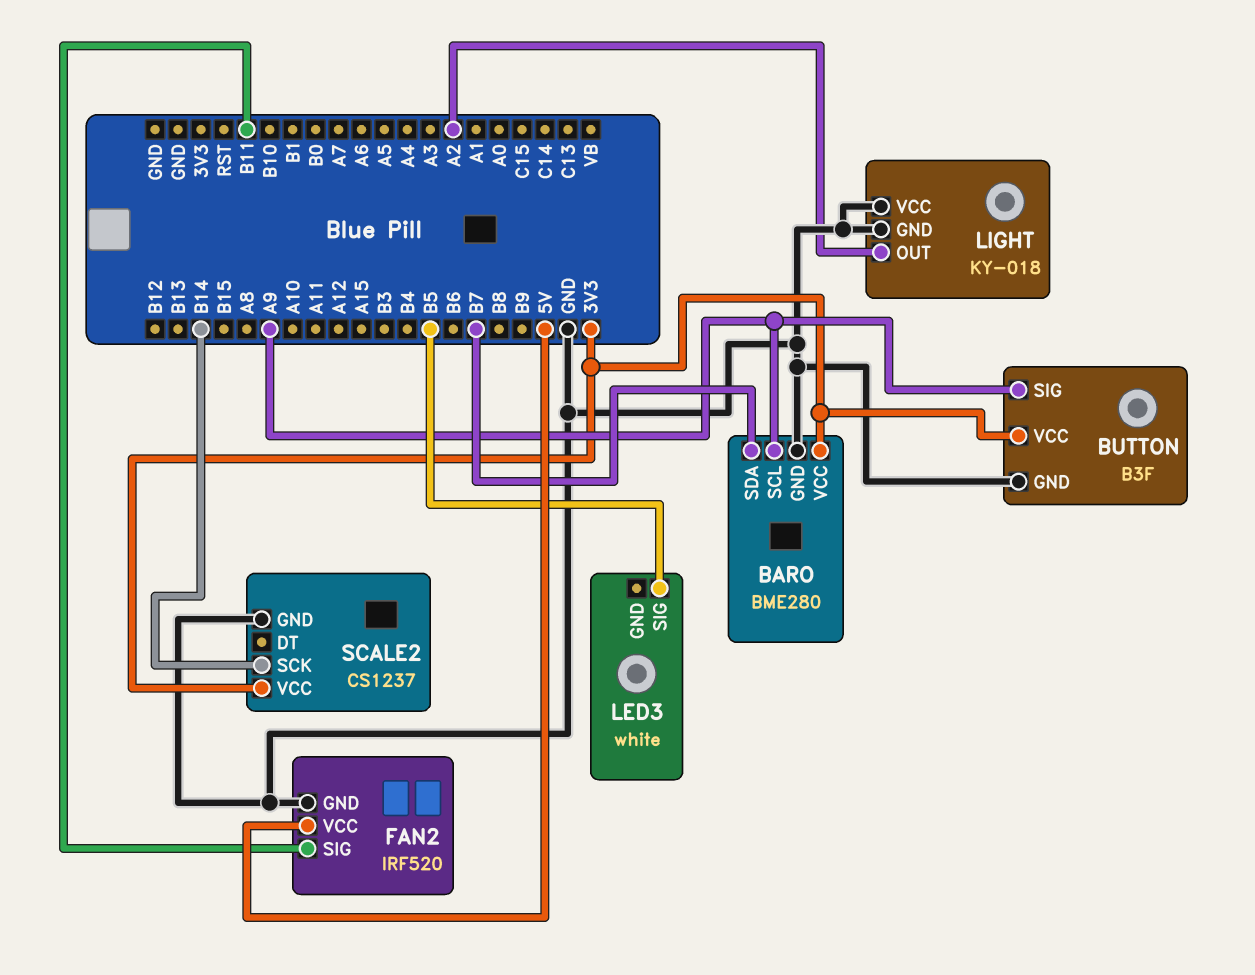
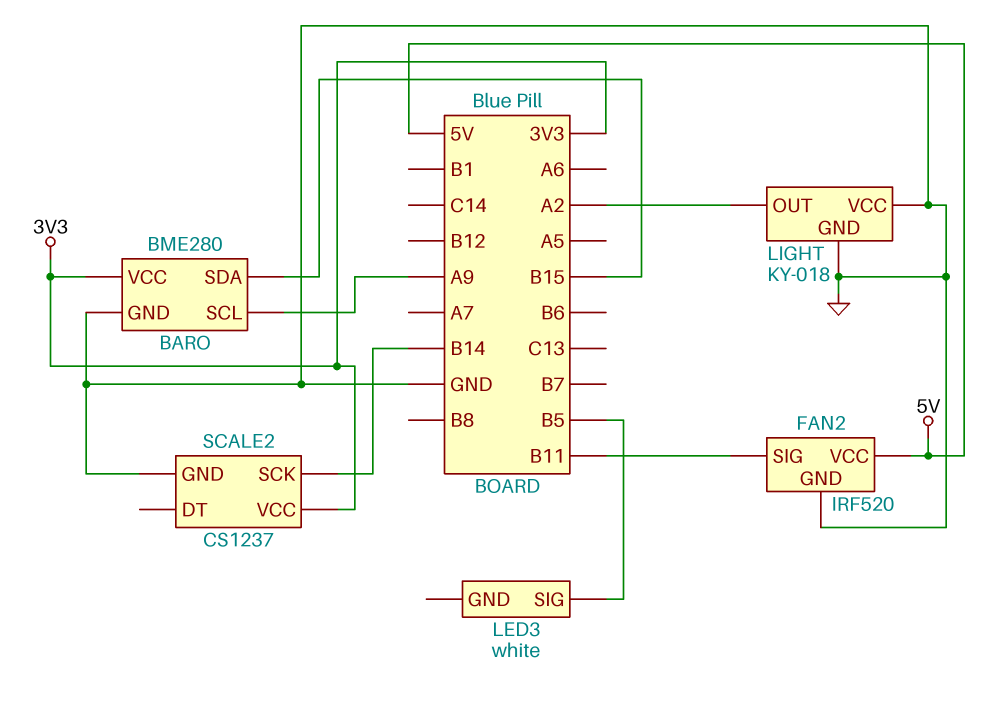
BARO pin SDA: B7 -> B15
BUTTON: B3F -> none
BUTTON pin GND: GND -> none
BUTTON pin SIG: A9 -> none
BUTTON pin VCC: 3V3 -> none

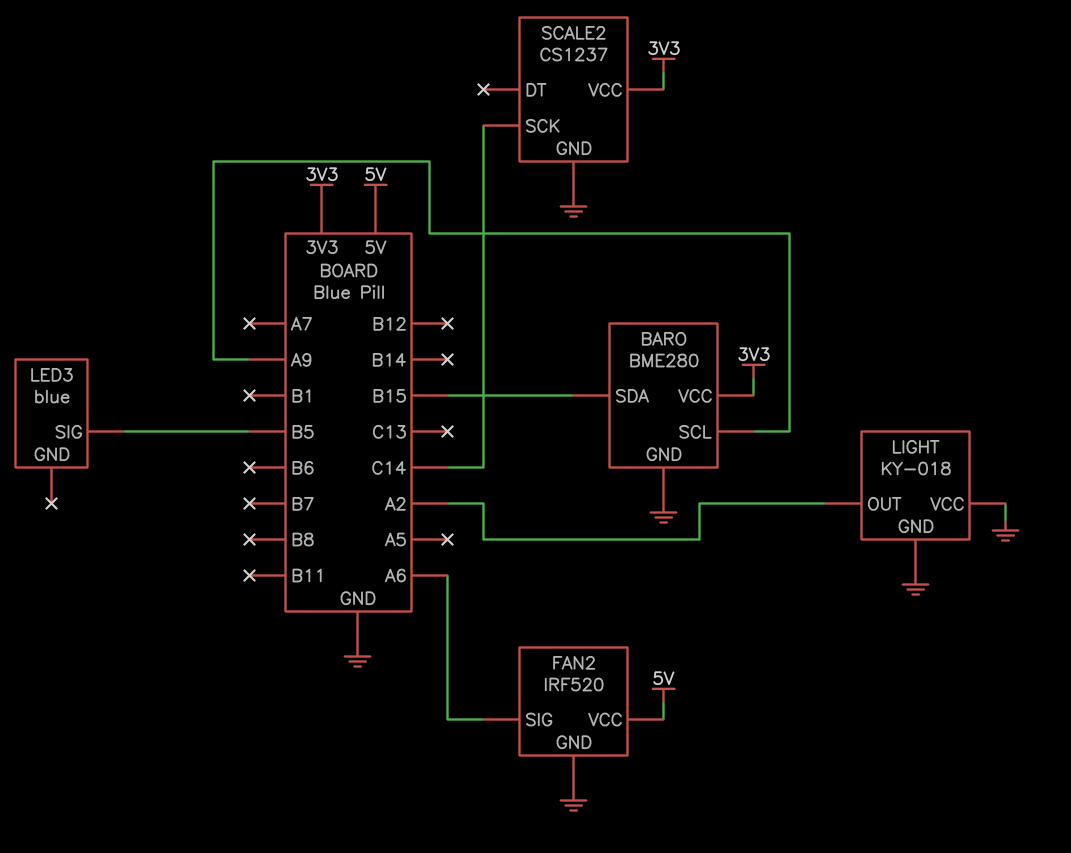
FAN2 pin SIG: B11 -> A6
LED3: white -> blue
SCALE2 pin SCK: B14 -> C14

